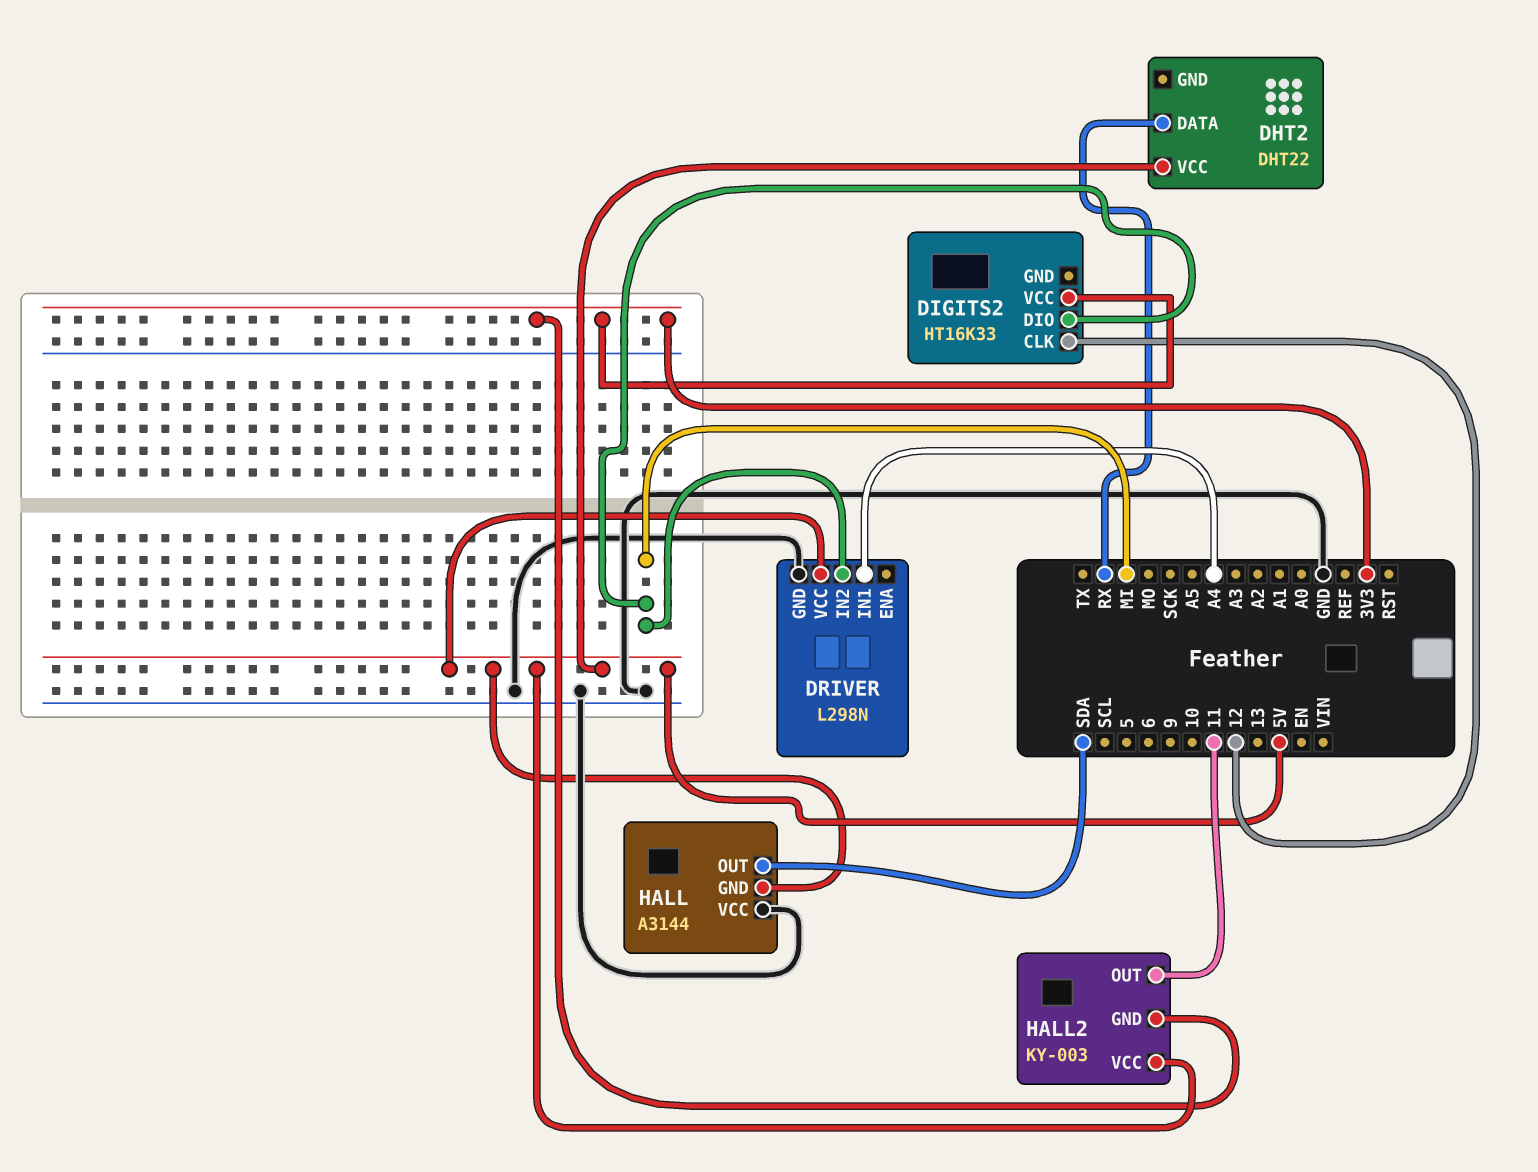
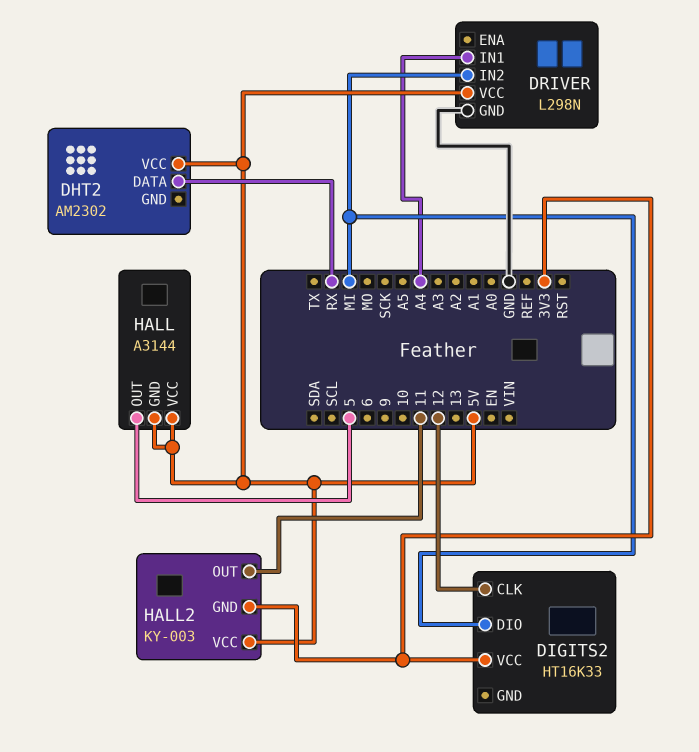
DHT2: DHT22 -> AM2302
HALL pin OUT: SDA -> 5
HALL pin VCC: GND -> 5V

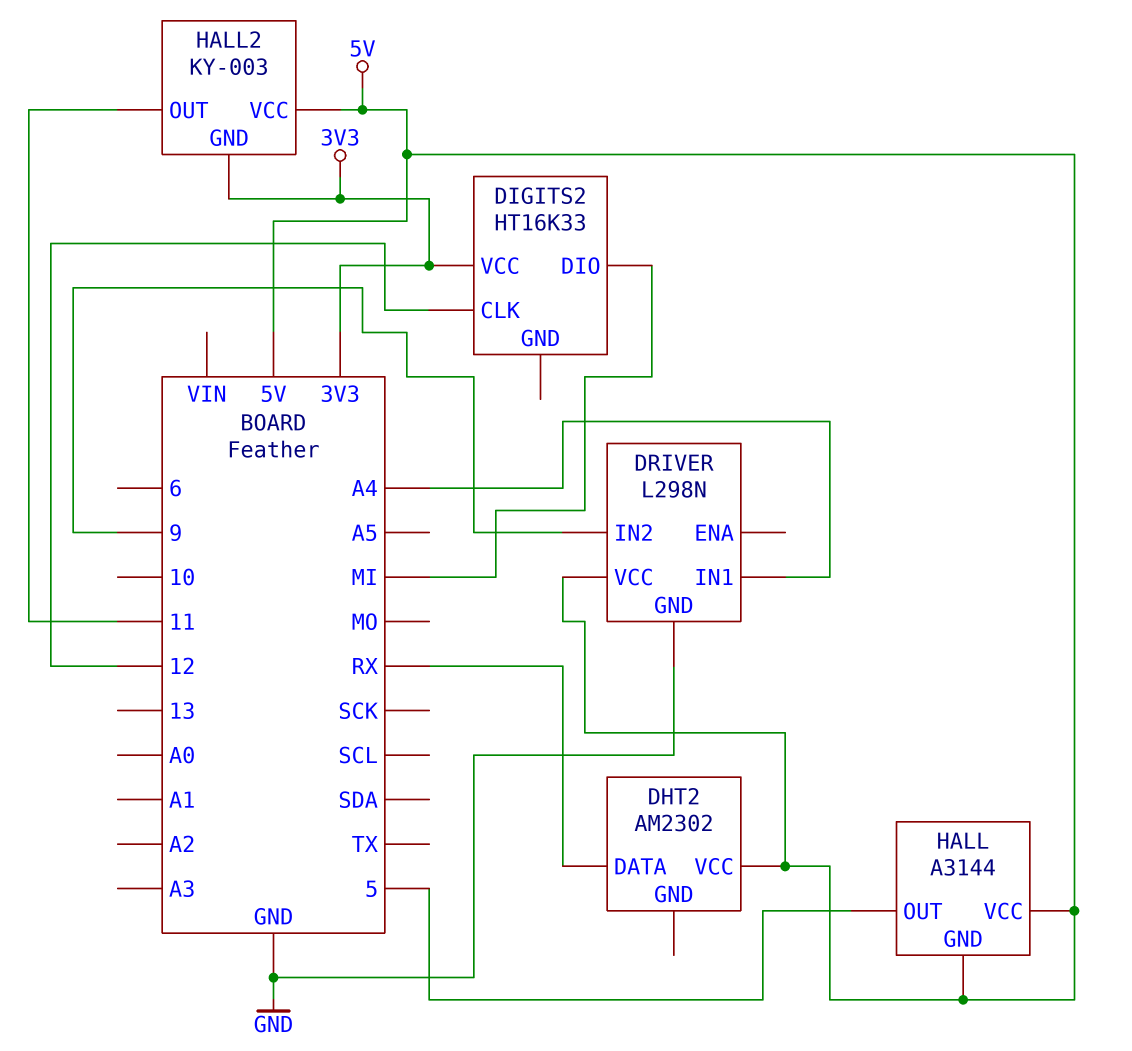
DRIVER pin IN2: MI -> 9

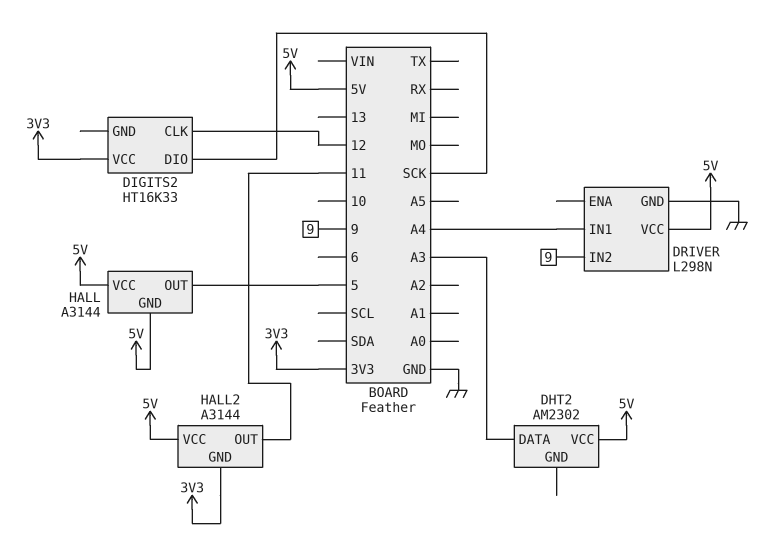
DHT2 pin DATA: RX -> A3
DIGITS2 pin DIO: MI -> SCK
HALL2: KY-003 -> A3144

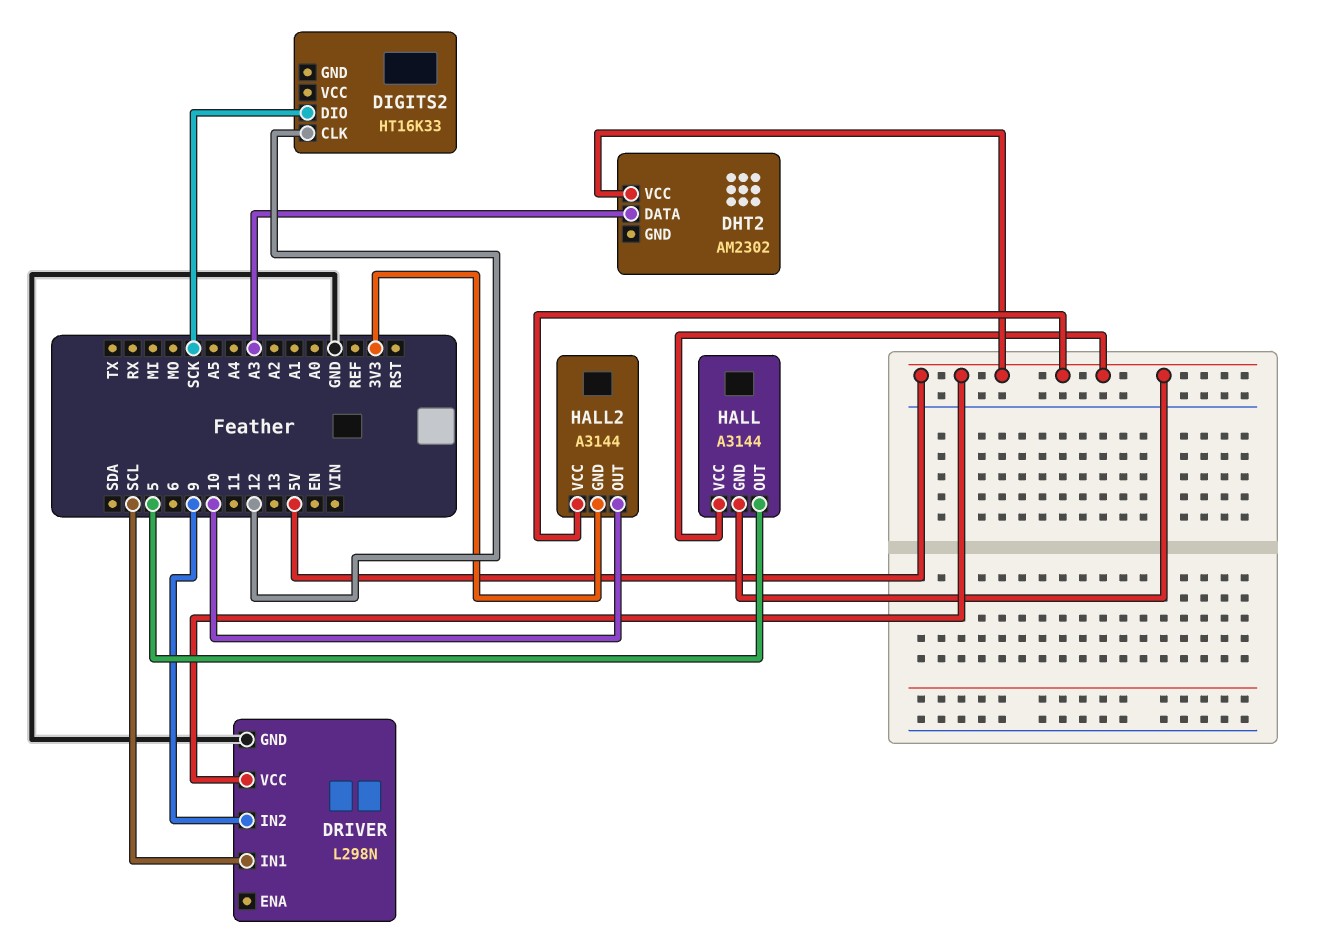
DIGITS2 pin VCC: 3V3 -> none
DRIVER pin IN1: A4 -> SCL
HALL2 pin OUT: 11 -> 10

